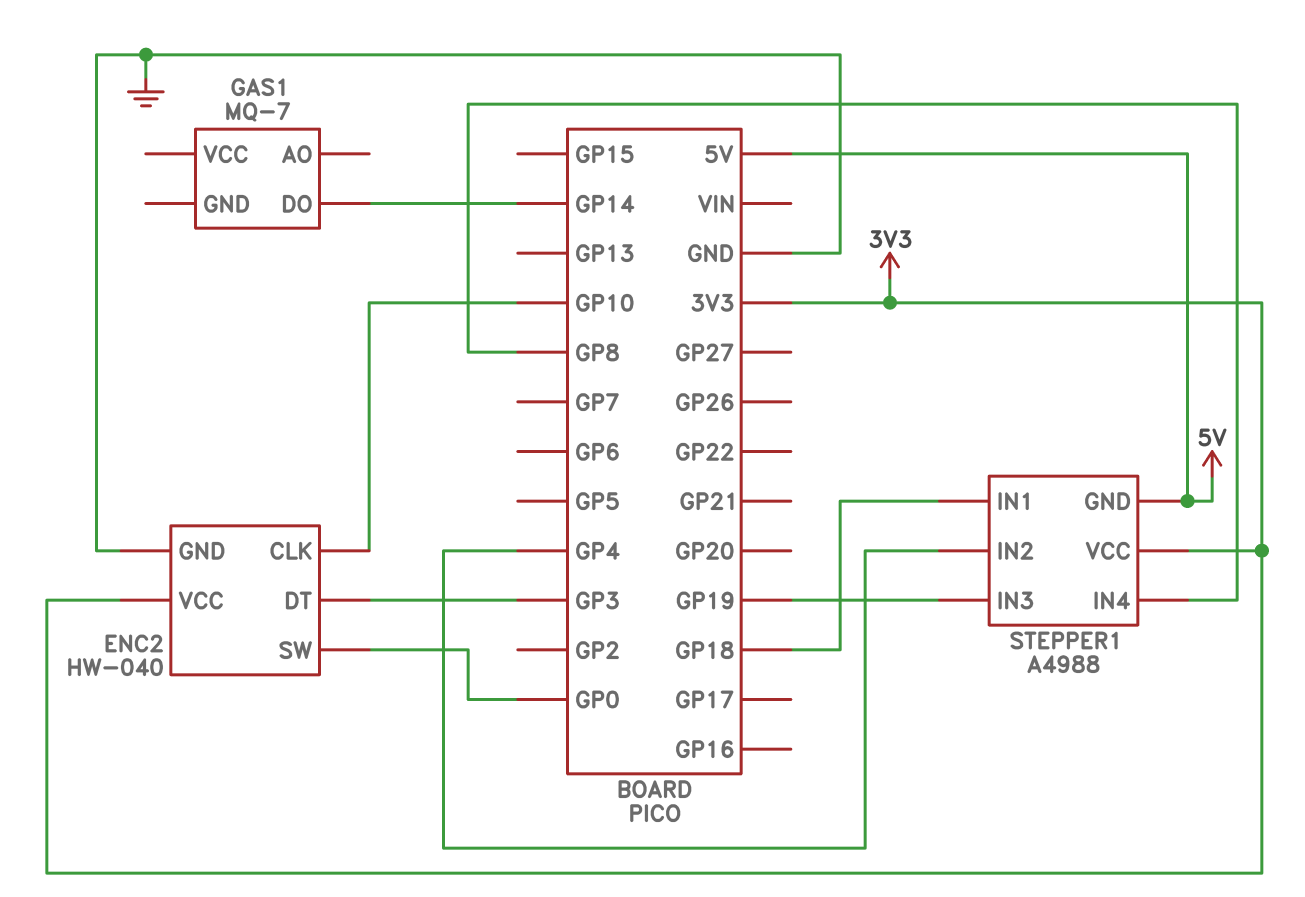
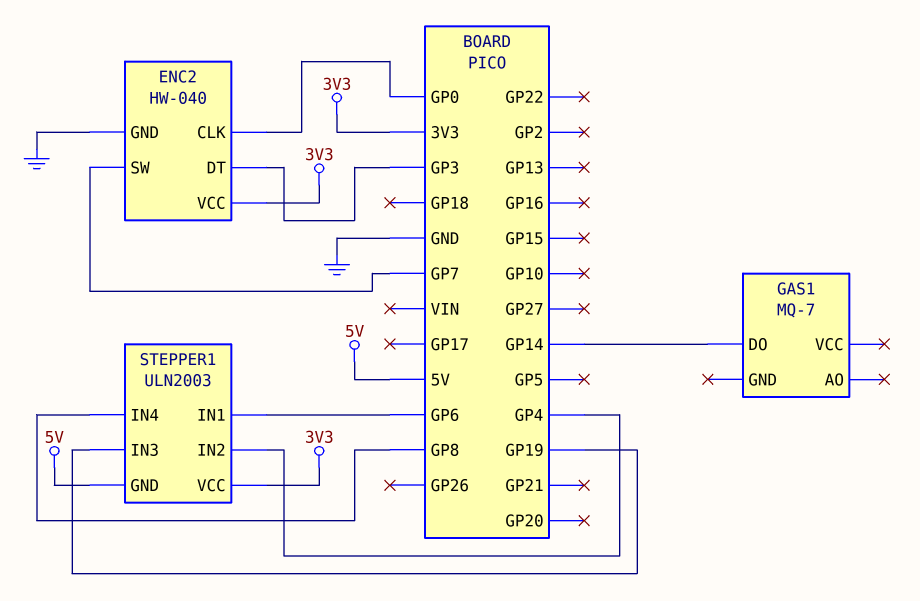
ENC2 pin CLK: GP10 -> GP0
ENC2 pin SW: GP0 -> GP7
STEPPER1: A4988 -> ULN2003
STEPPER1 pin IN1: GP18 -> GP6

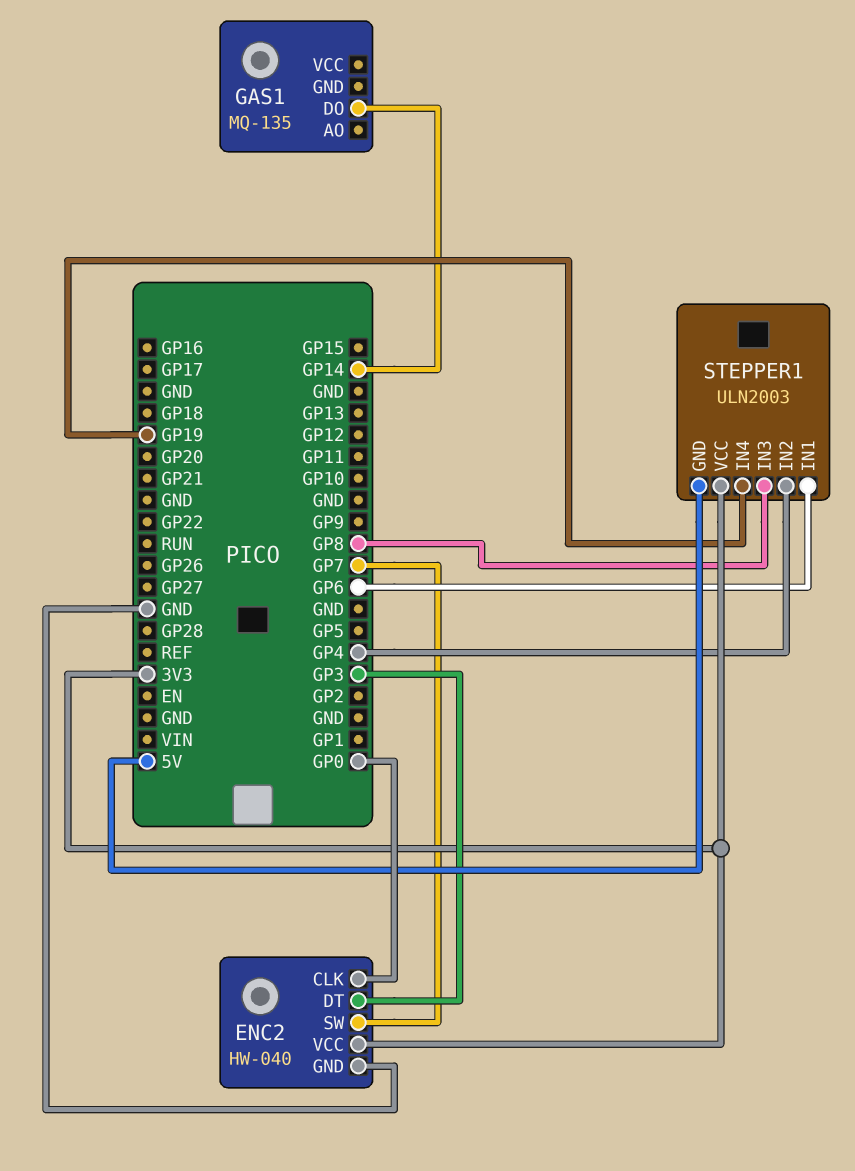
GAS1: MQ-7 -> MQ-135
STEPPER1 pin IN3: GP19 -> GP8
STEPPER1 pin IN4: GP8 -> GP19

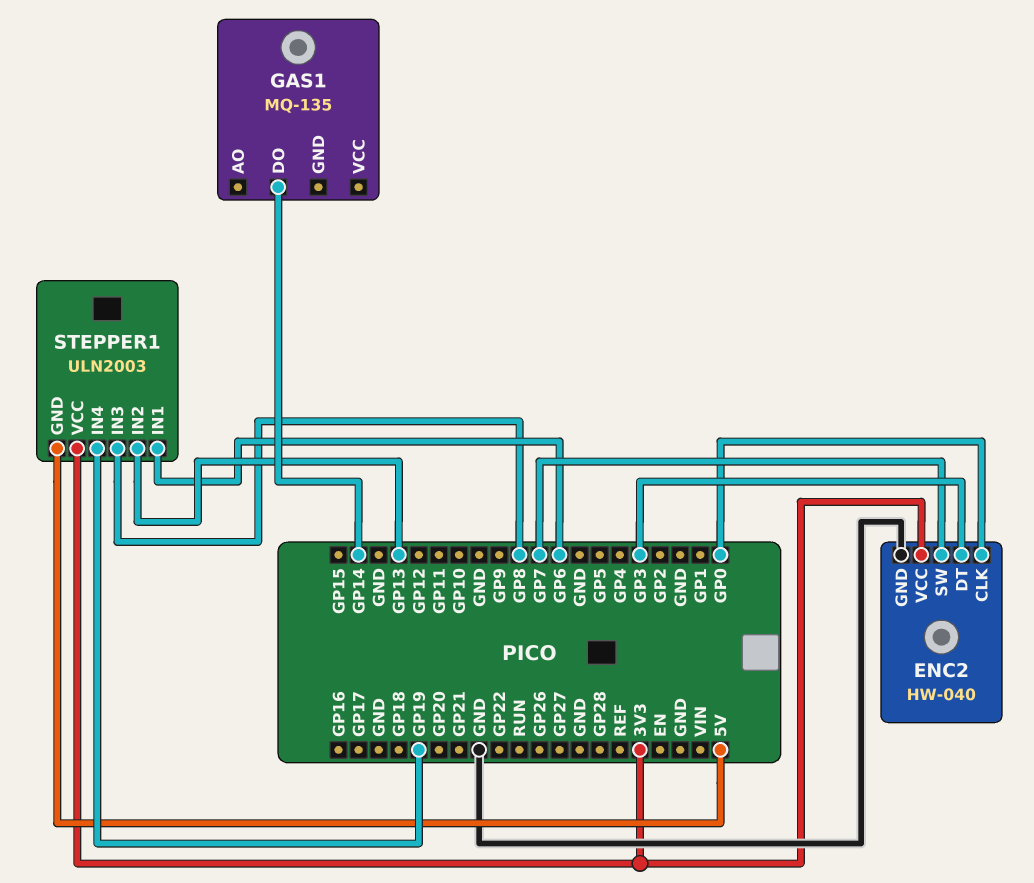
STEPPER1 pin IN2: GP4 -> GP13

